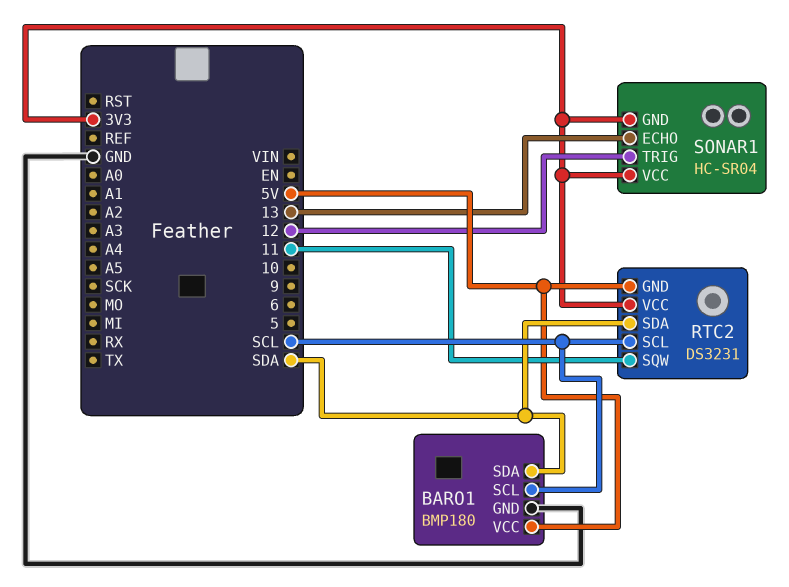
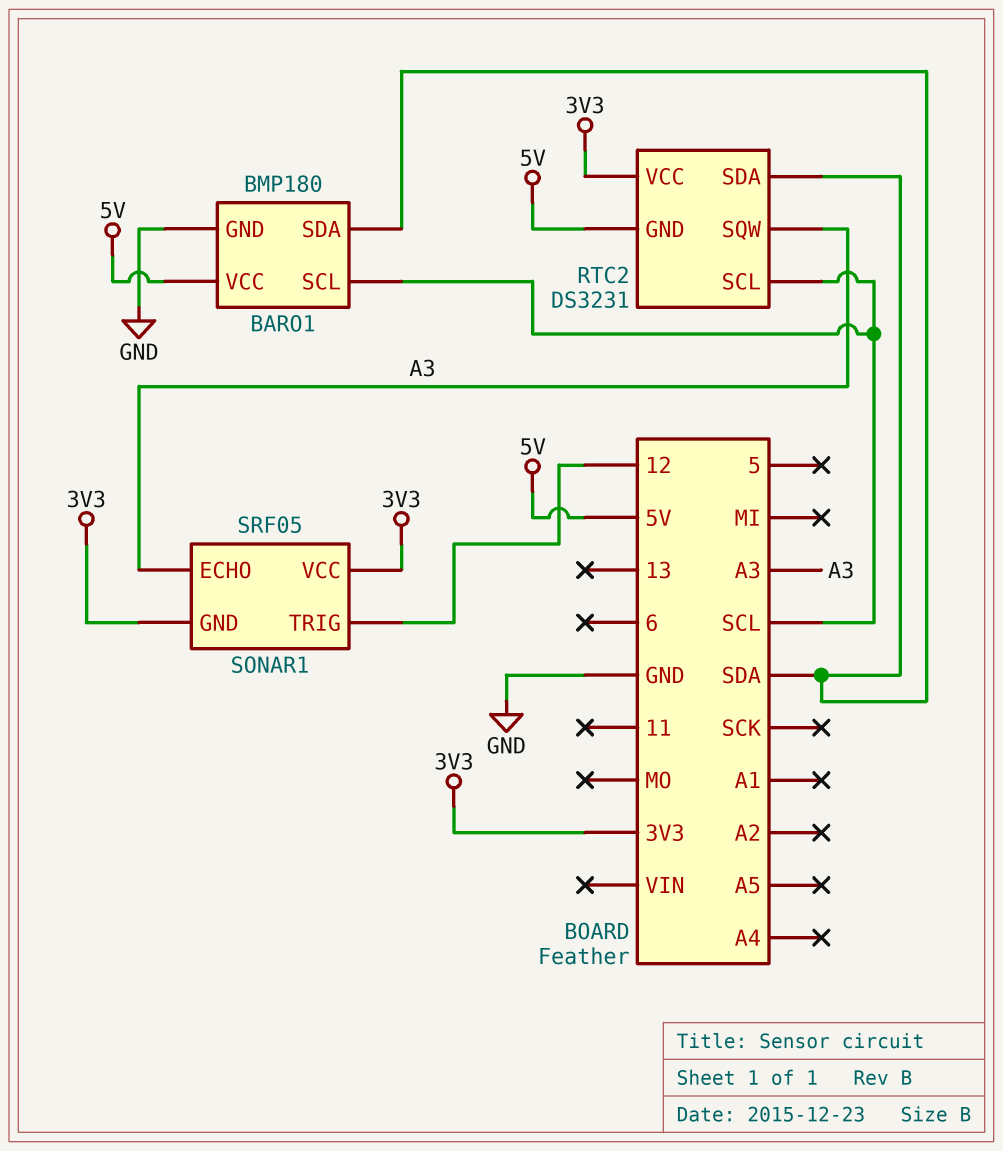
RTC2 pin SQW: 11 -> A3
SONAR1: HC-SR04 -> SRF05
SONAR1 pin ECHO: 13 -> A3

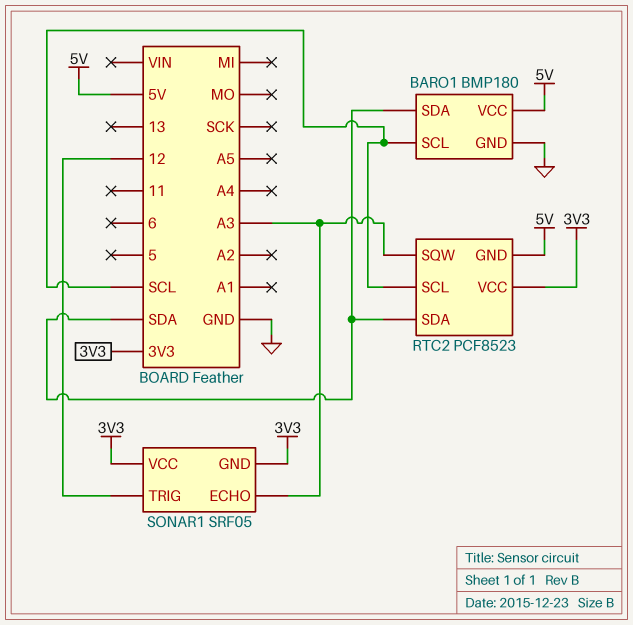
RTC2: DS3231 -> PCF8523

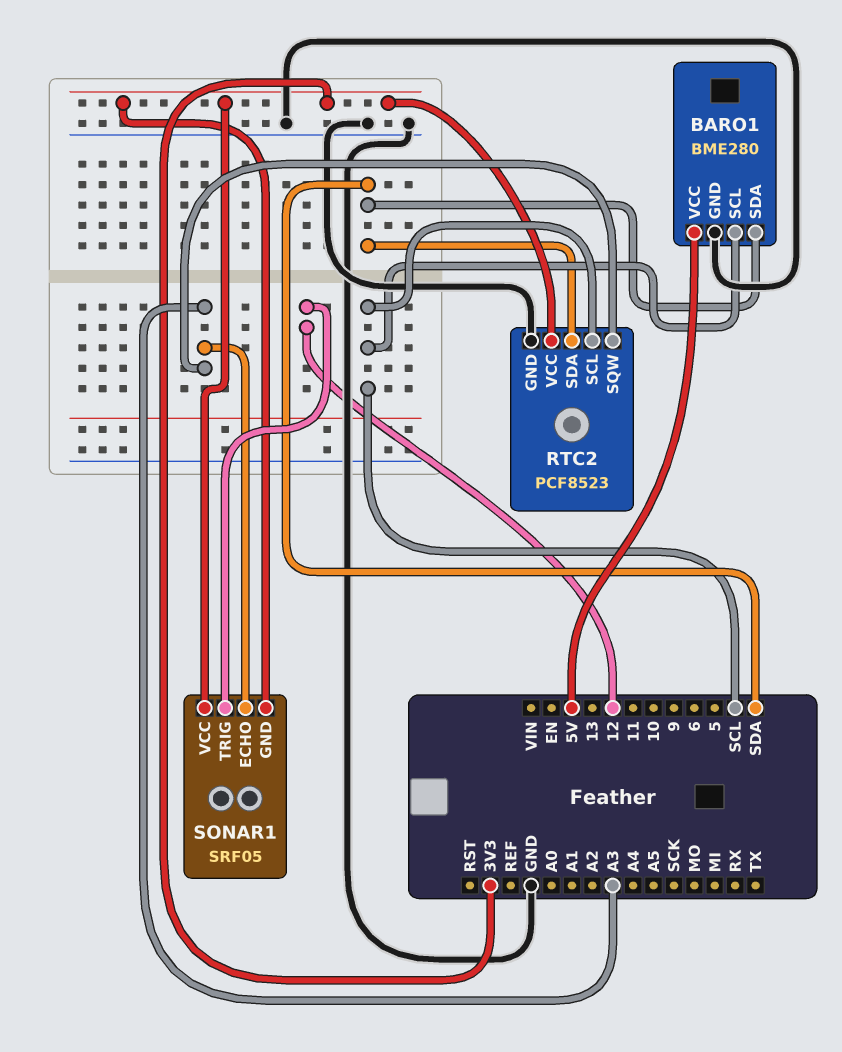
BARO1: BMP180 -> BME280
RTC2 pin GND: 5V -> GND

